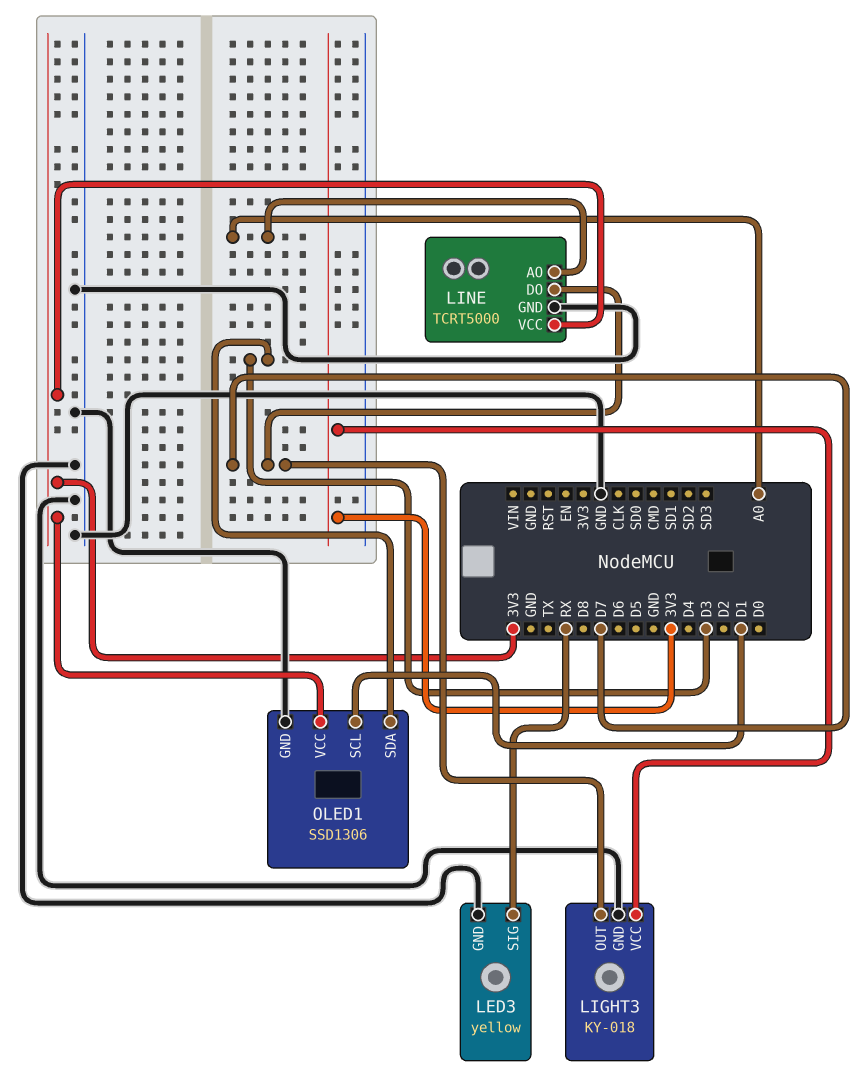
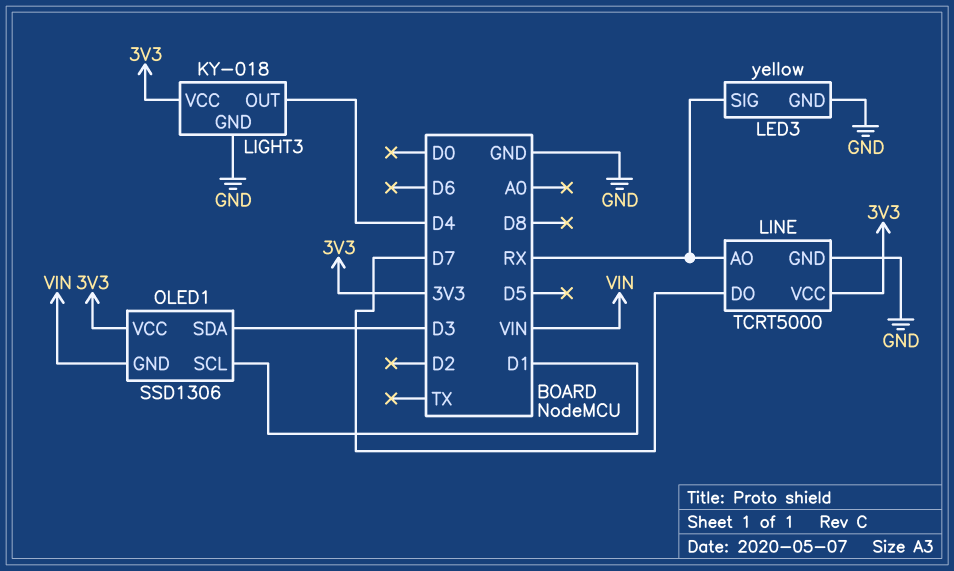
LIGHT3 pin OUT: D7 -> D4
LINE pin AO: A0 -> RX
OLED1 pin GND: GND -> VIN

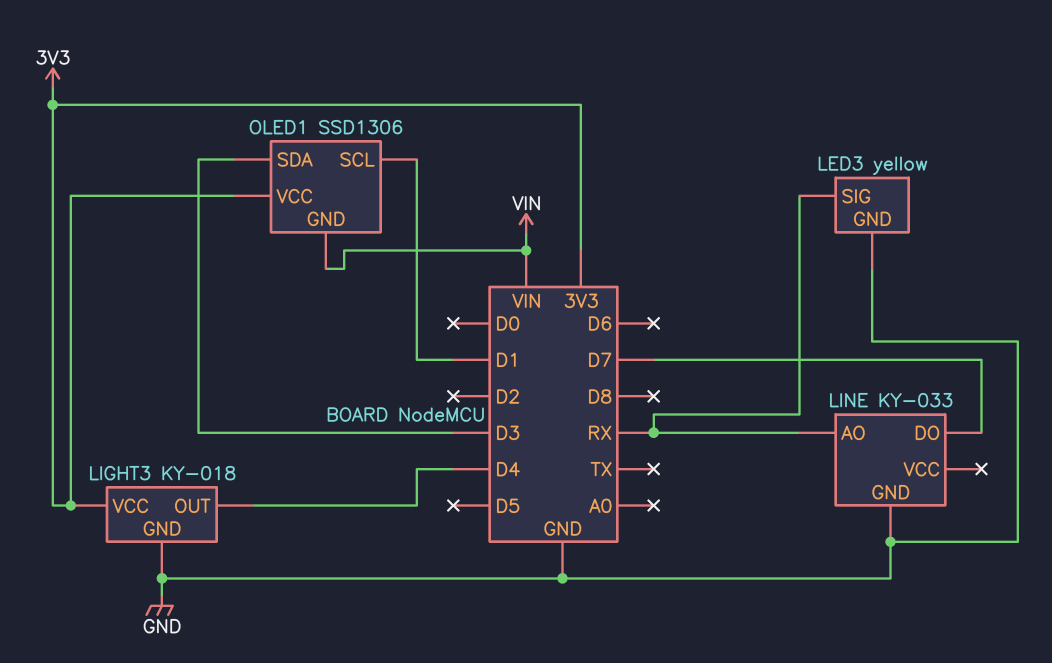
LINE: TCRT5000 -> KY-033
LINE pin VCC: 3V3 -> none

